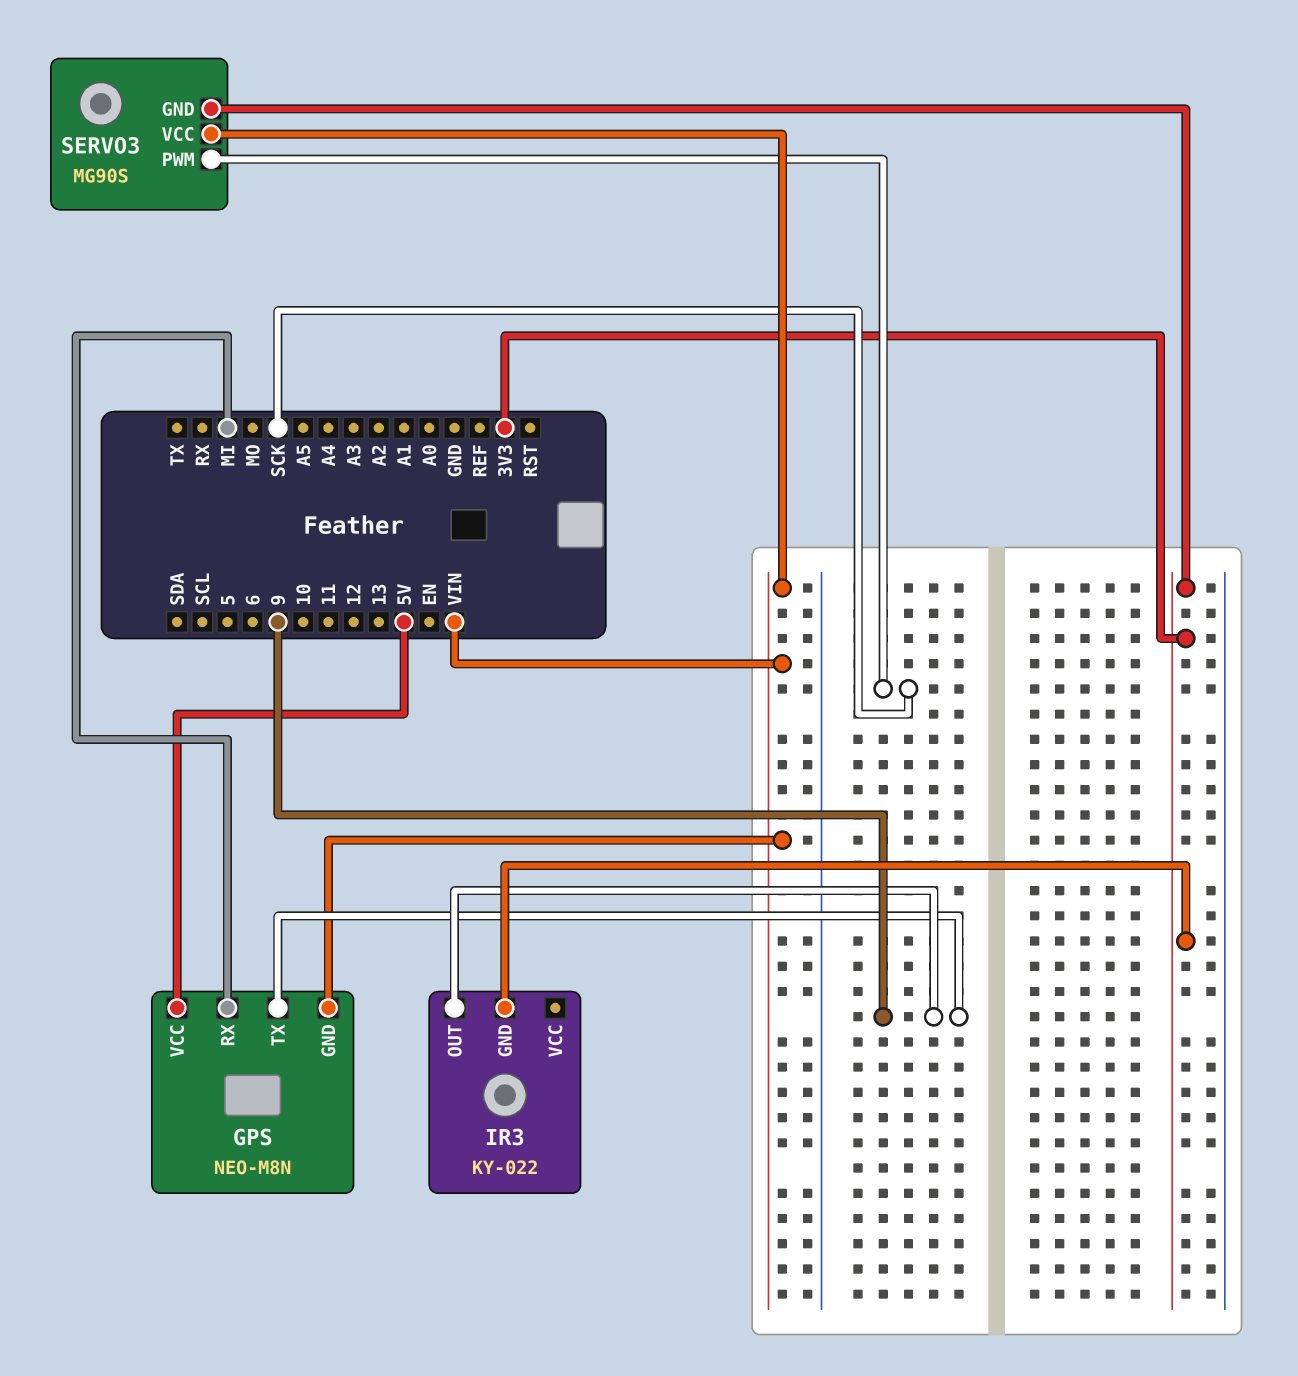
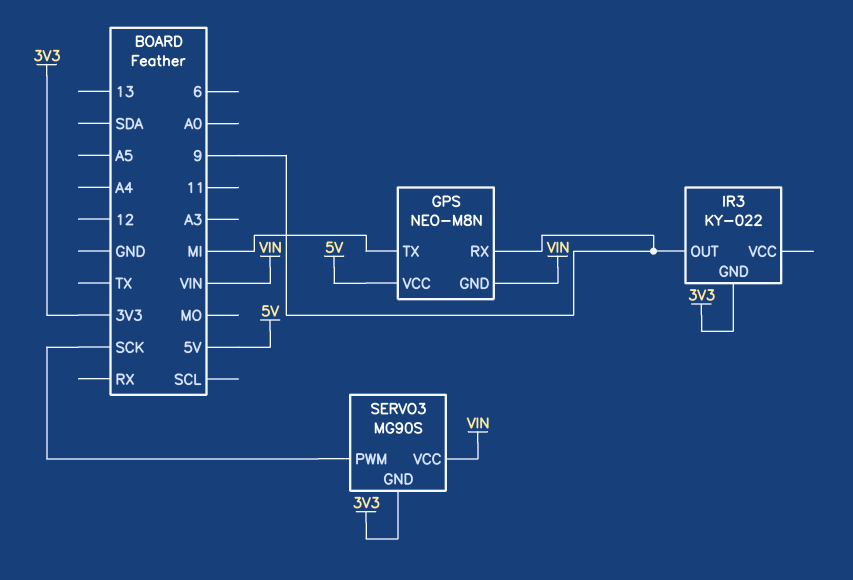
GPS pin RX: MI -> 9
GPS pin TX: 9 -> MI

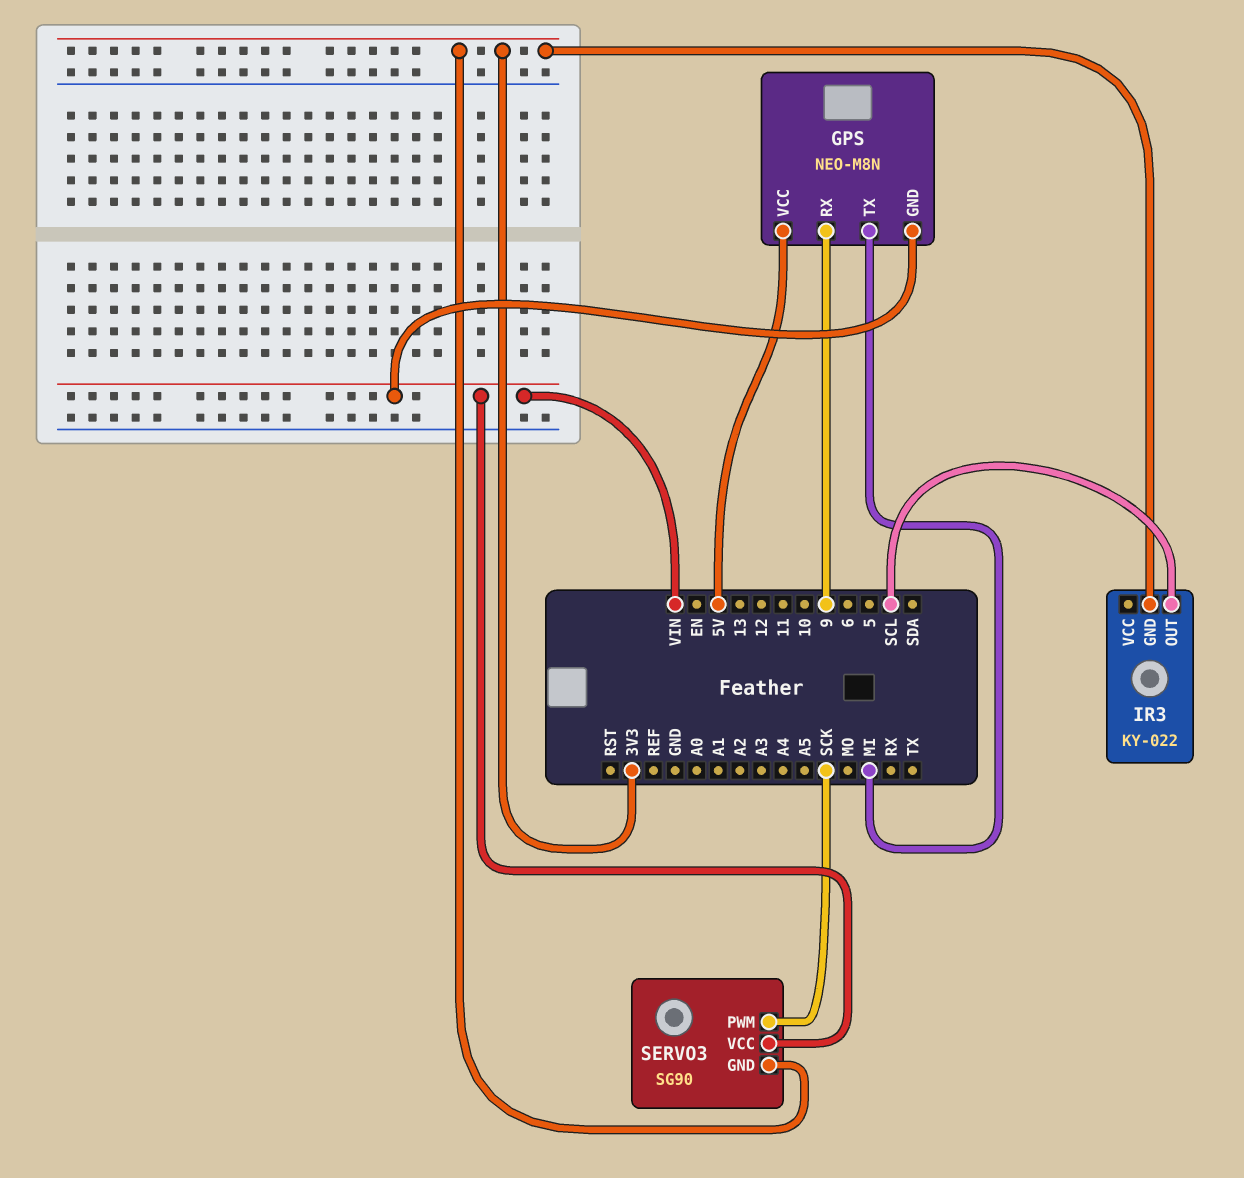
IR3 pin OUT: 9 -> SCL
SERVO3: MG90S -> SG90

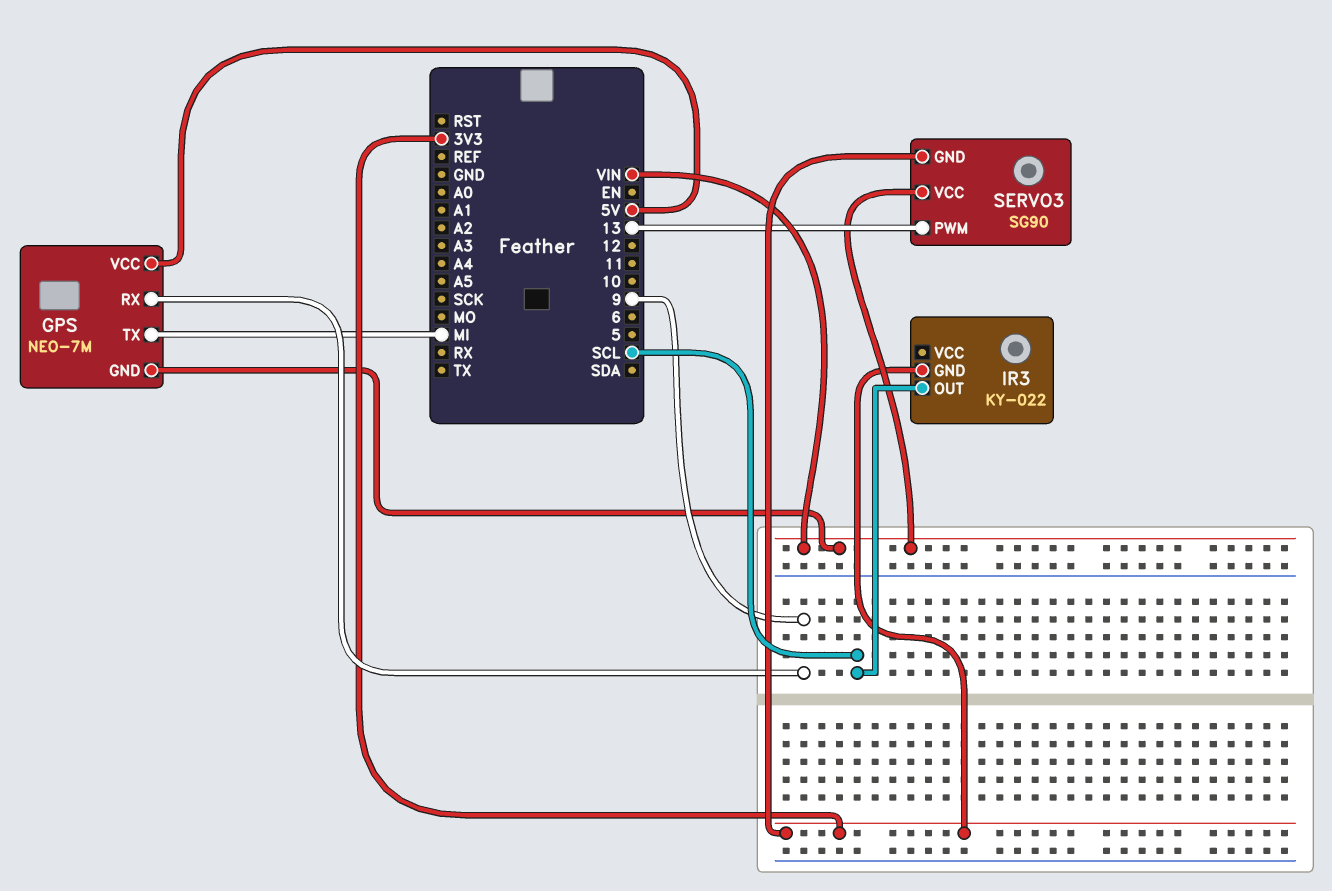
GPS: NEO-M8N -> NEO-7M
SERVO3 pin PWM: SCK -> 13

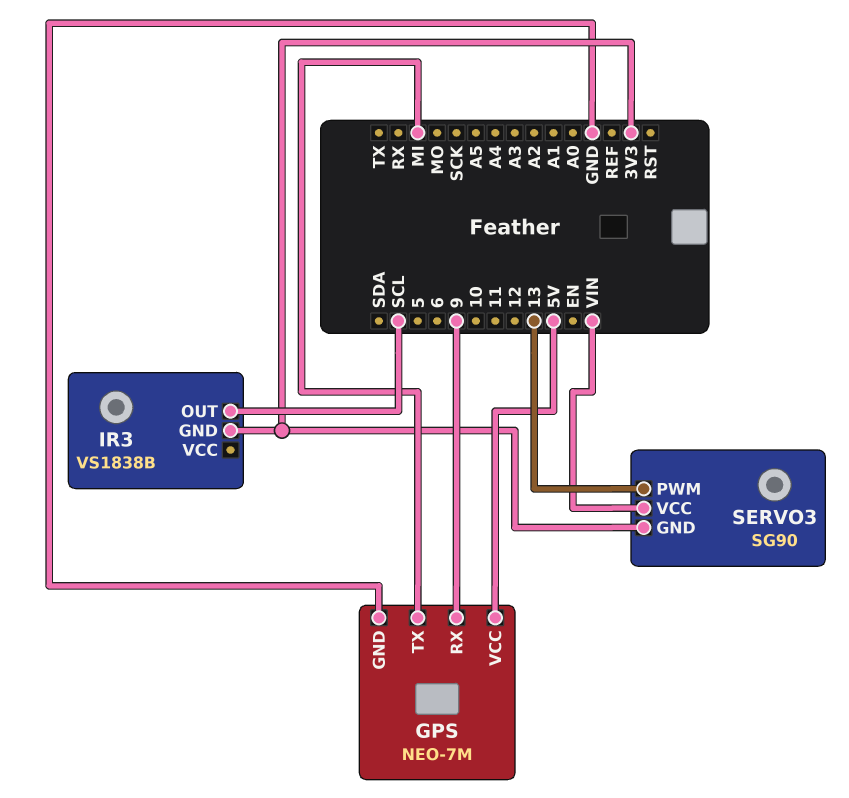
GPS pin GND: VIN -> GND
IR3: KY-022 -> VS1838B

